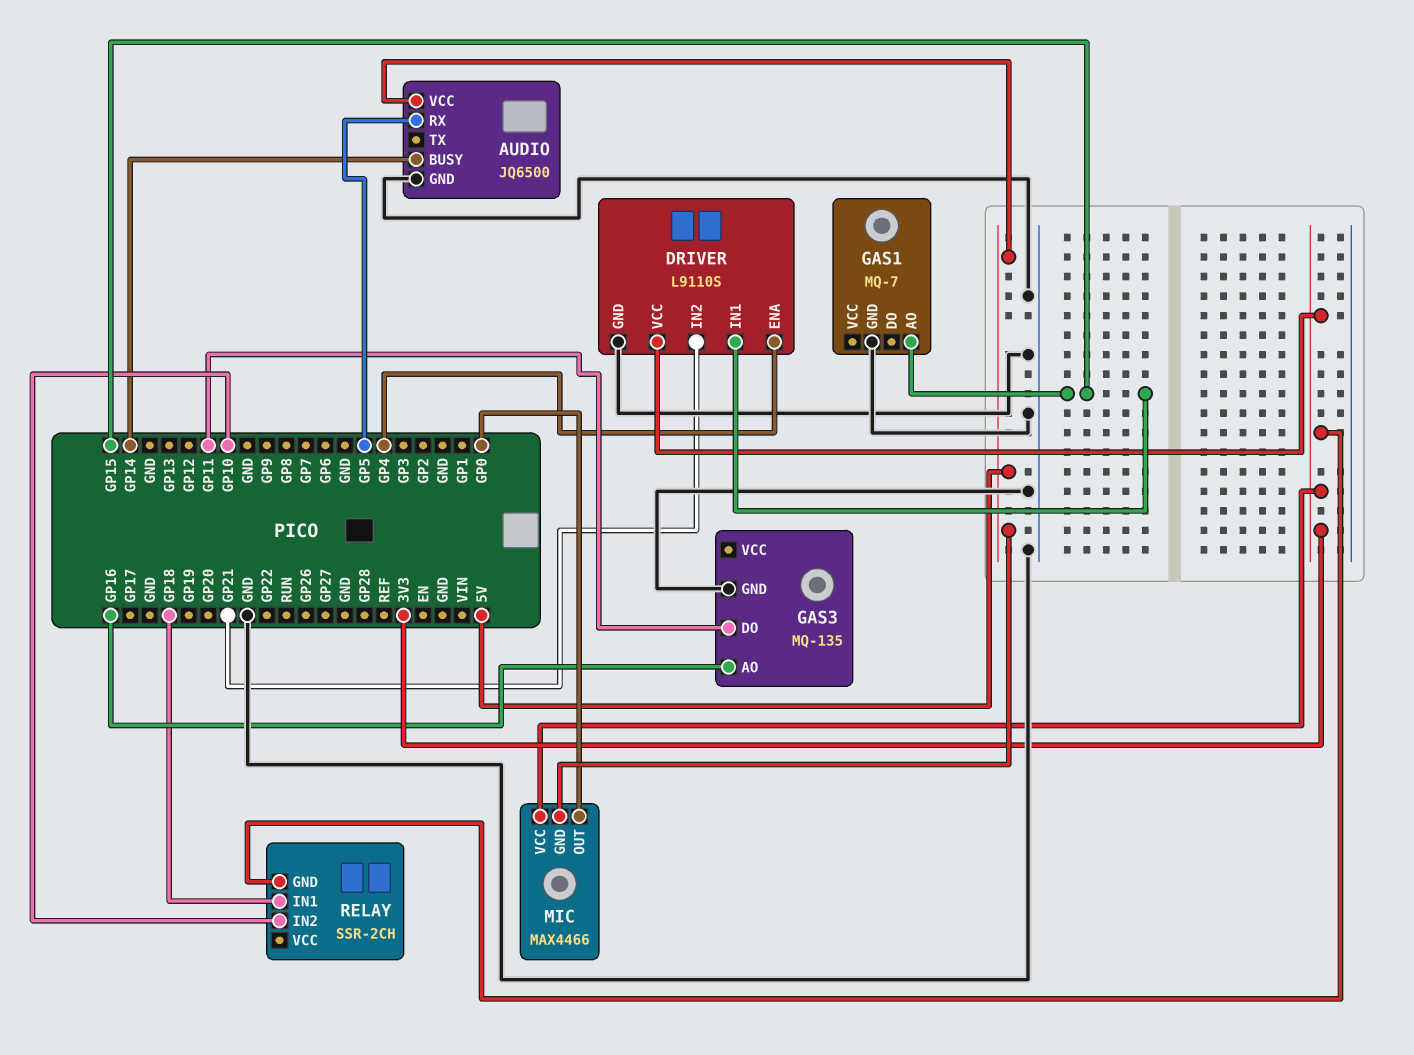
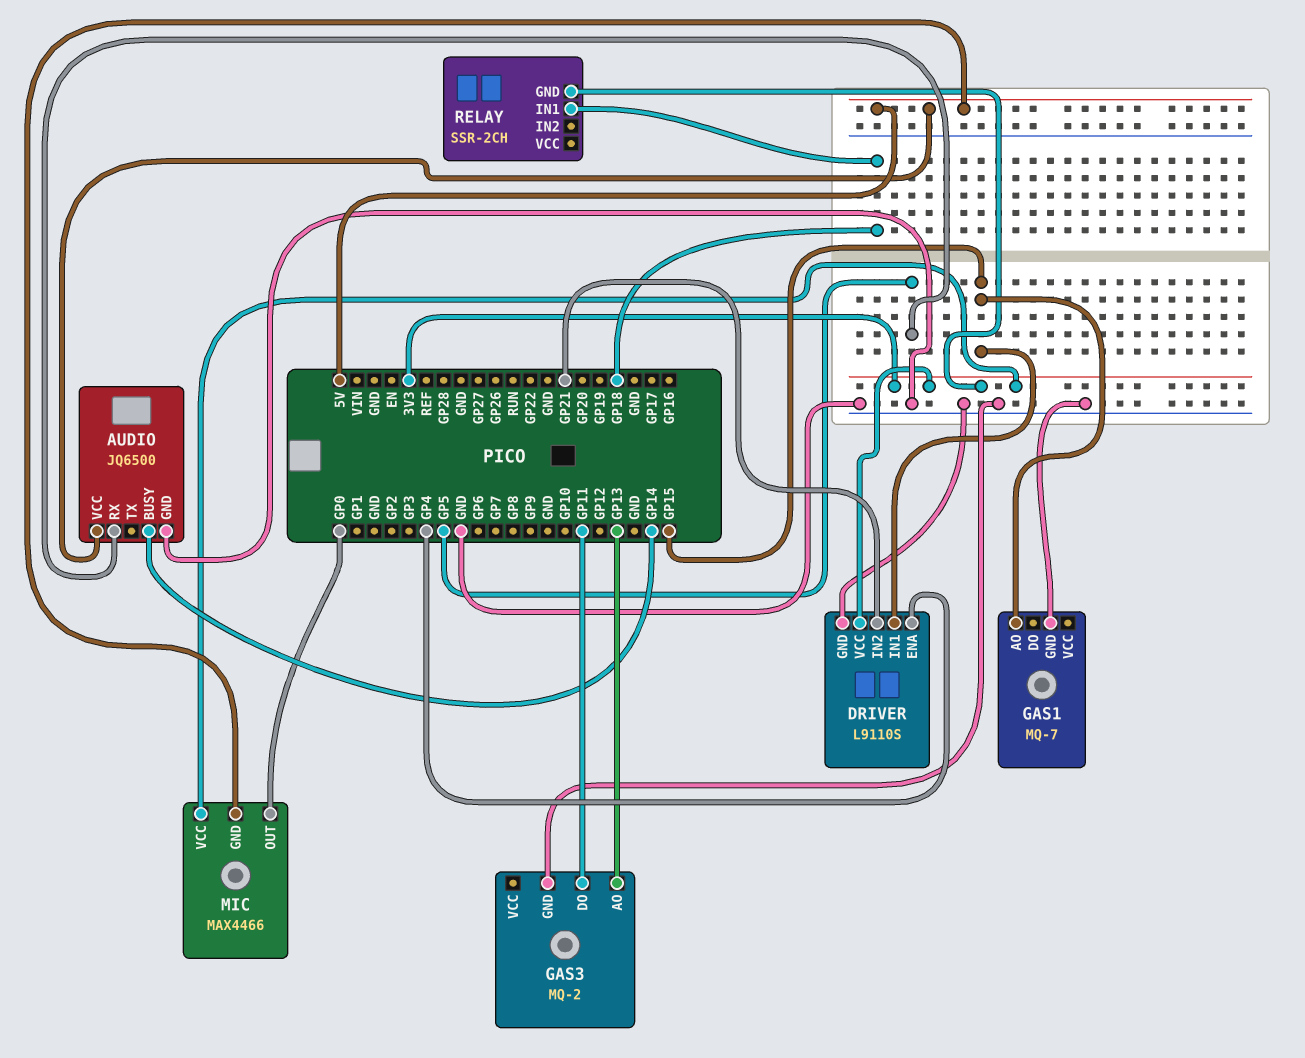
GAS3: MQ-135 -> MQ-2
GAS3 pin AO: GP16 -> GP13
RELAY pin IN2: GP10 -> none

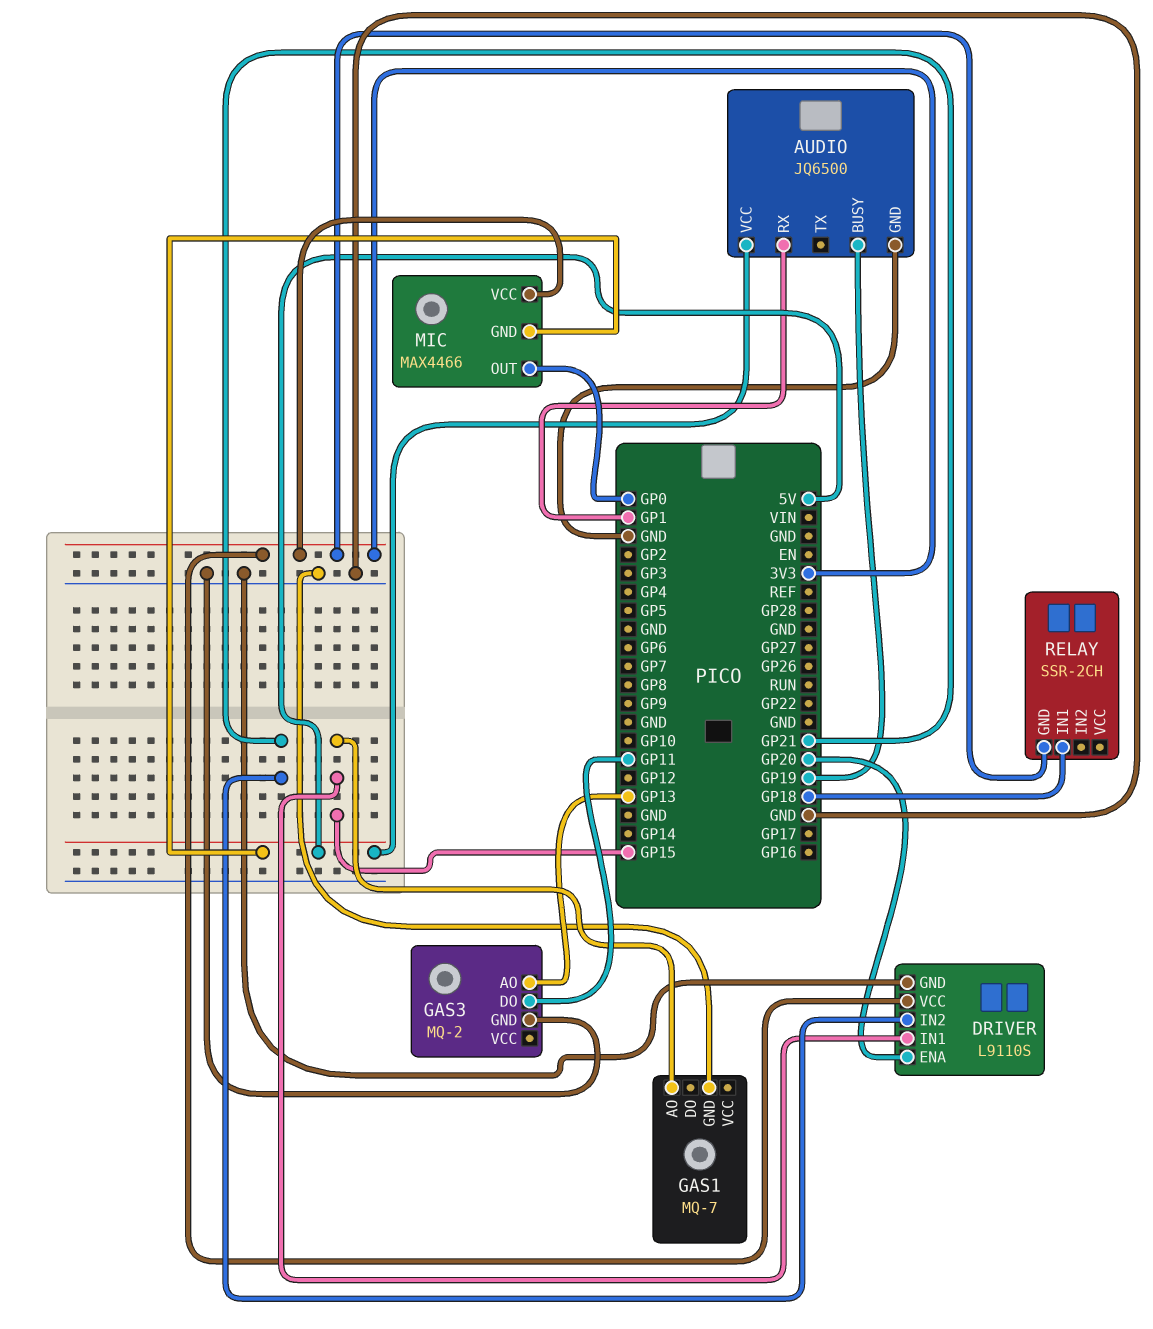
AUDIO pin BUSY: GP14 -> GP19
AUDIO pin RX: GP5 -> GP1
DRIVER pin ENA: GP4 -> GP20

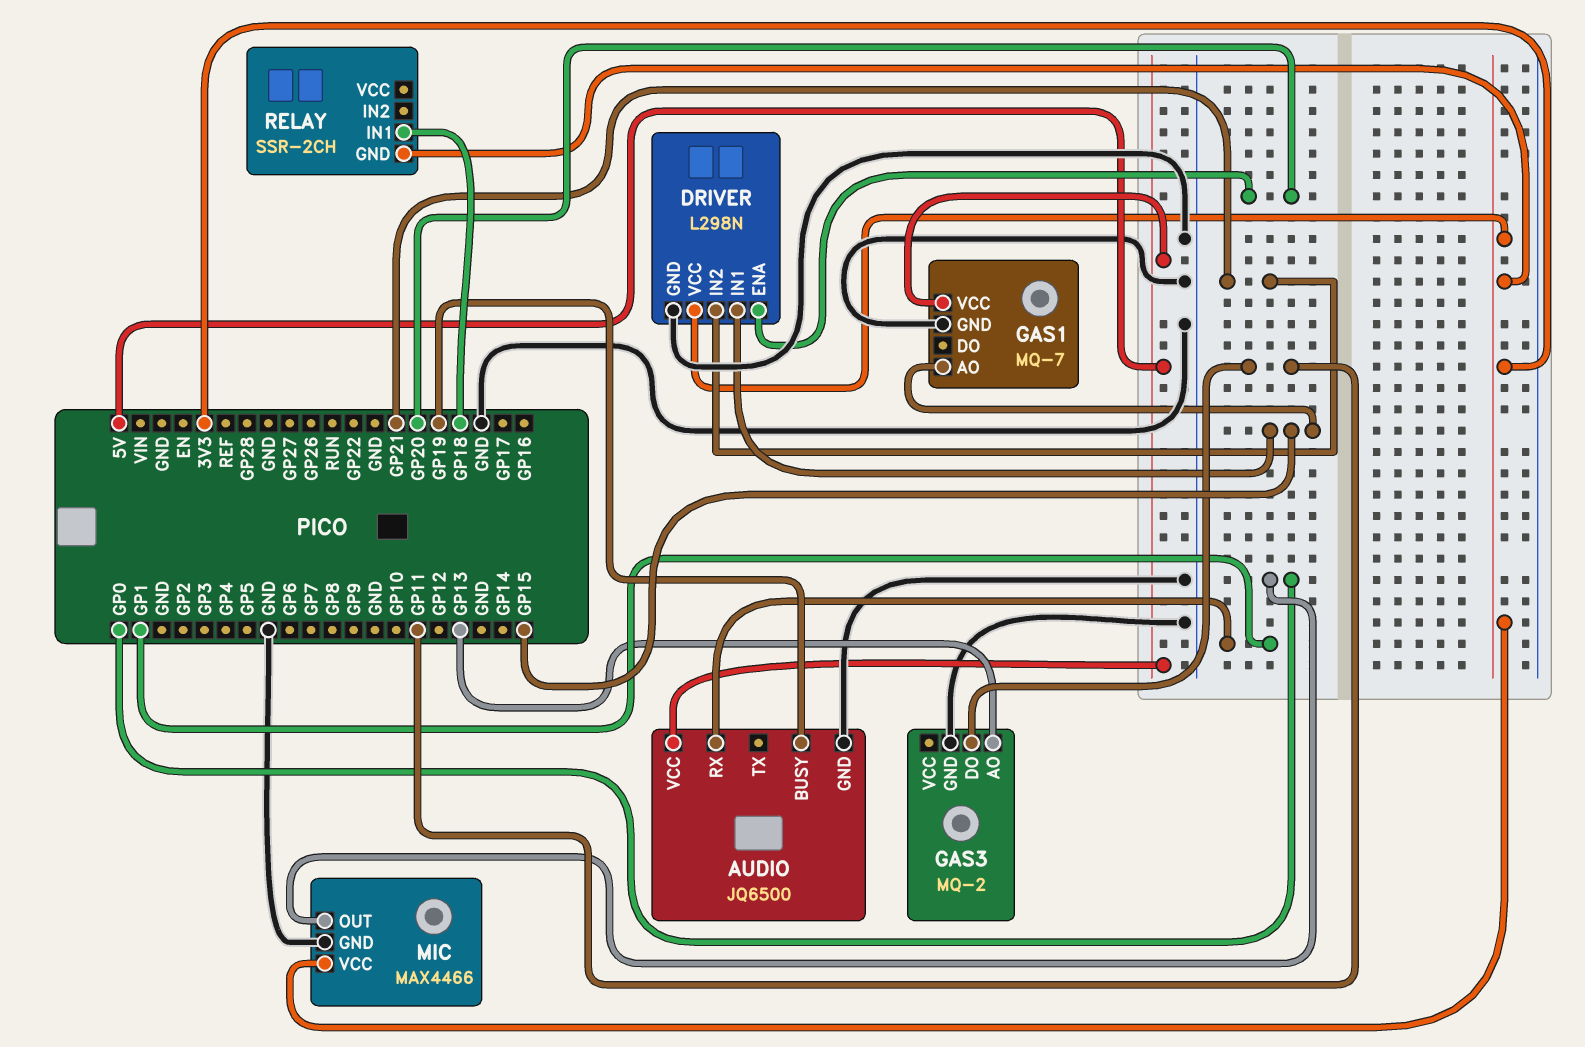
DRIVER: L9110S -> L298N
GAS1 pin VCC: none -> 5V
MIC pin GND: 5V -> GND

